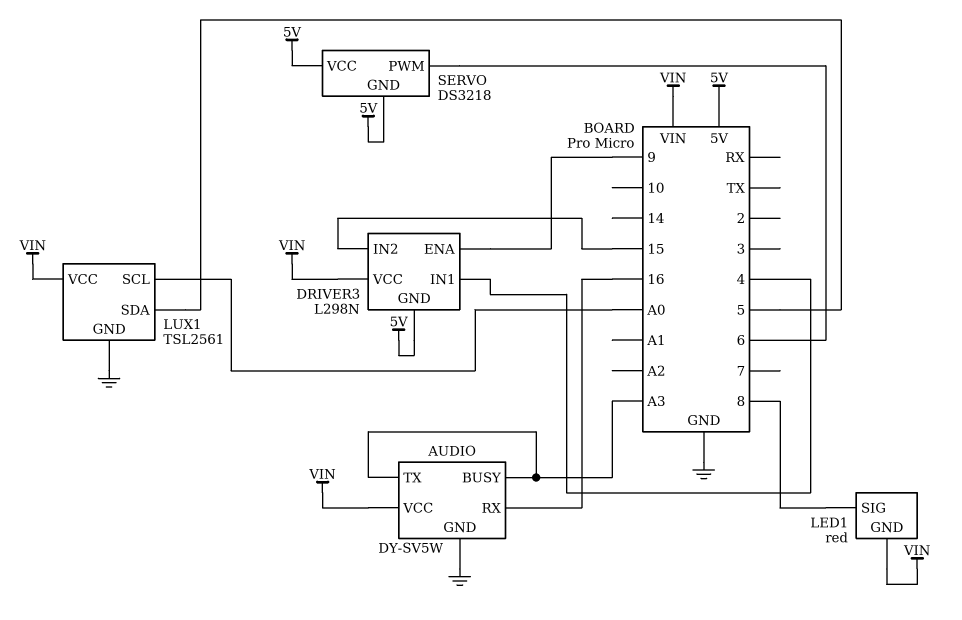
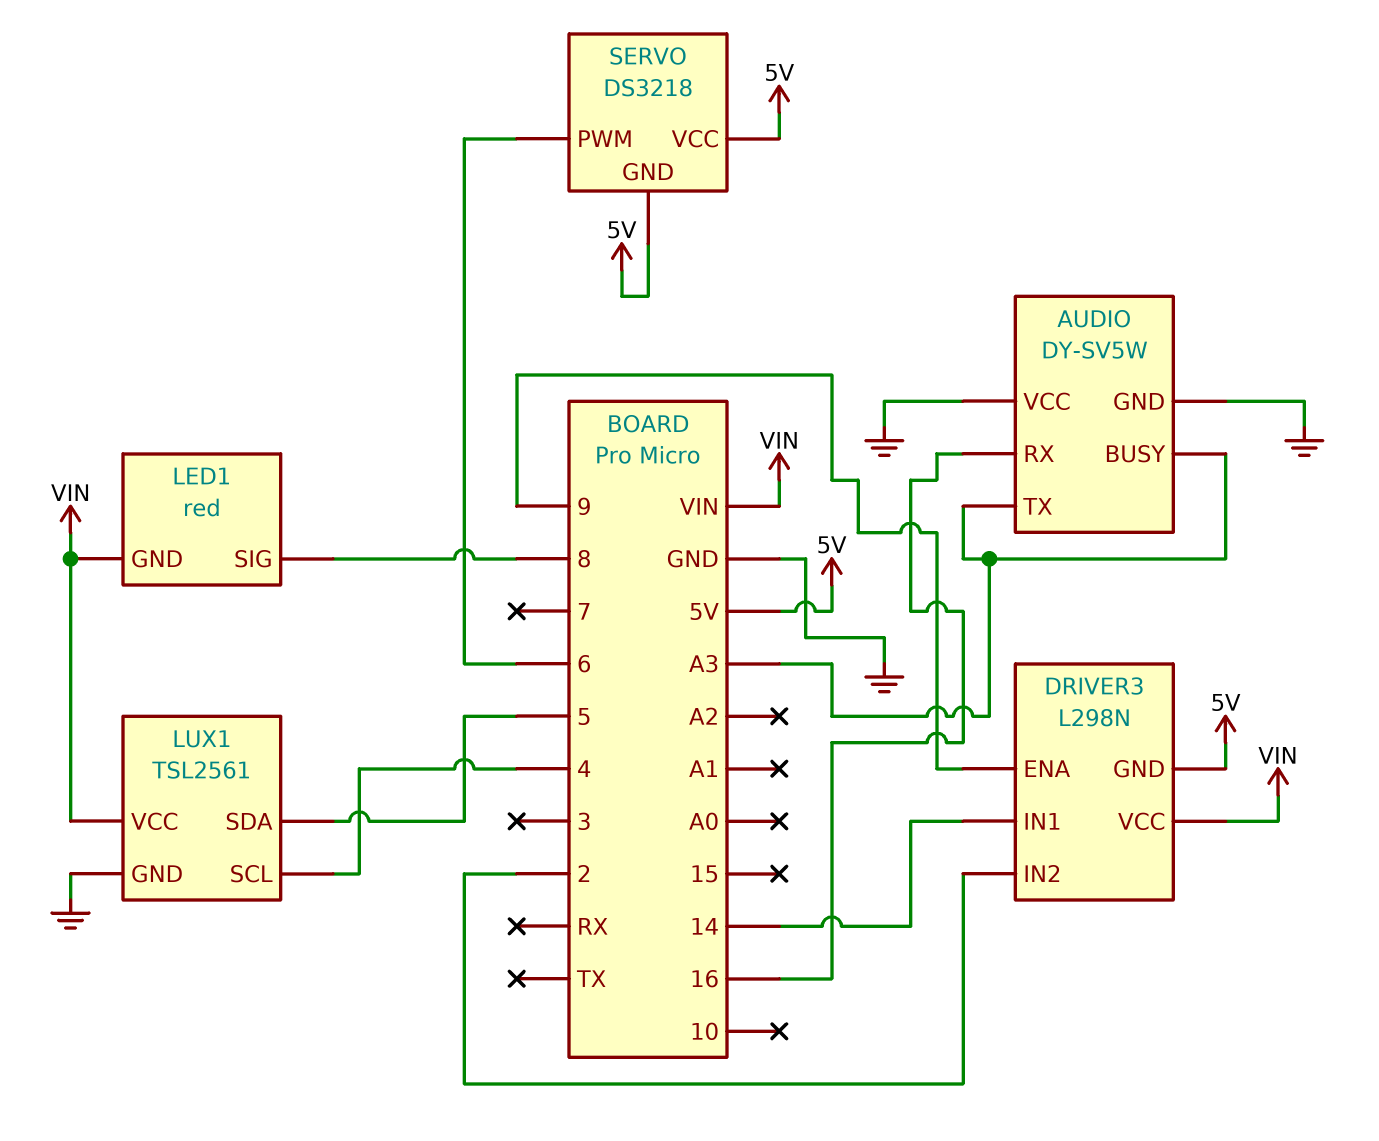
AUDIO pin VCC: VIN -> GND
DRIVER3 pin IN1: 4 -> 14
DRIVER3 pin IN2: 15 -> 2
LUX1 pin SCL: A0 -> 4

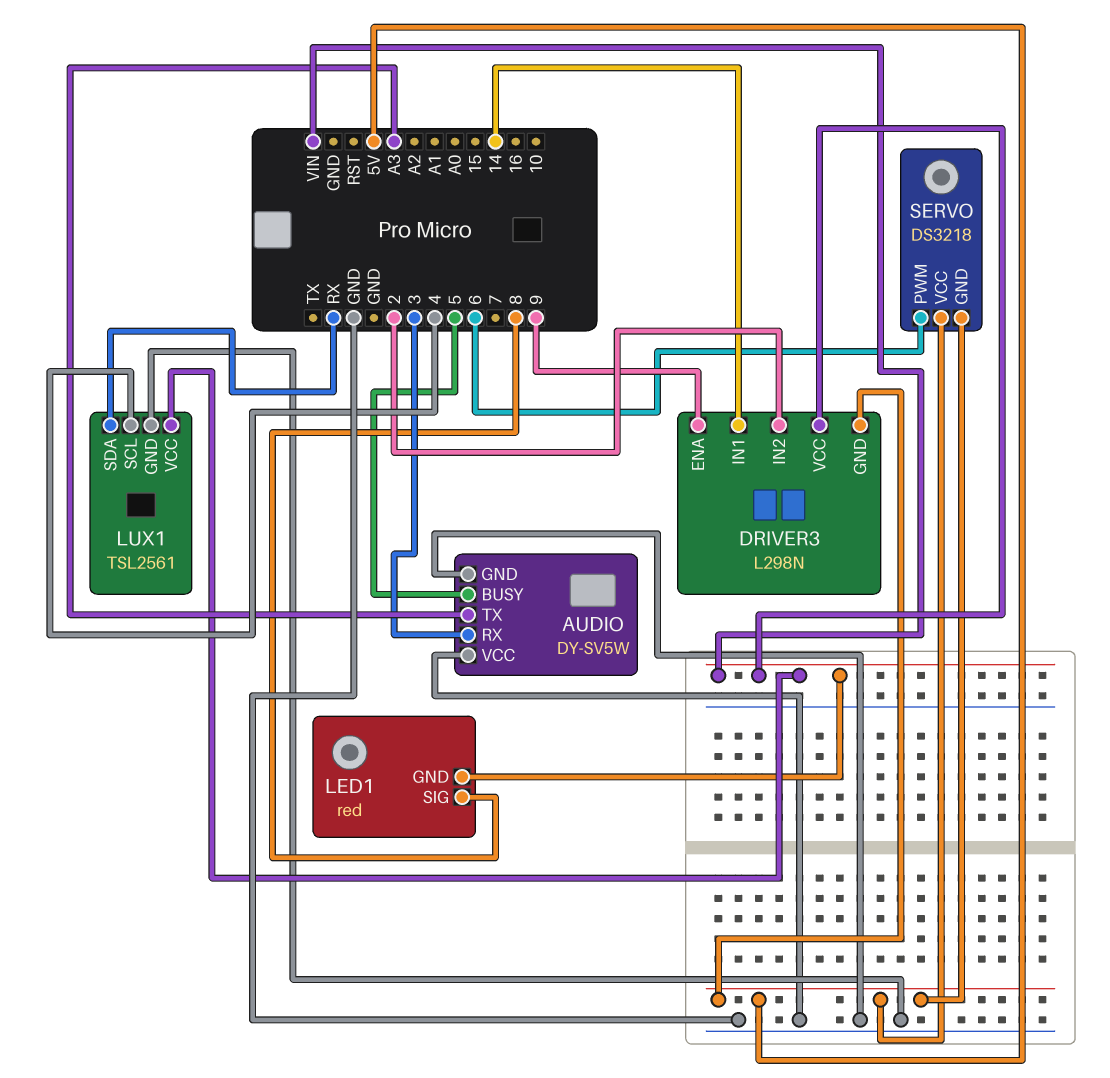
AUDIO pin BUSY: A3 -> 5
AUDIO pin RX: 16 -> 3
LUX1 pin SDA: 5 -> RX

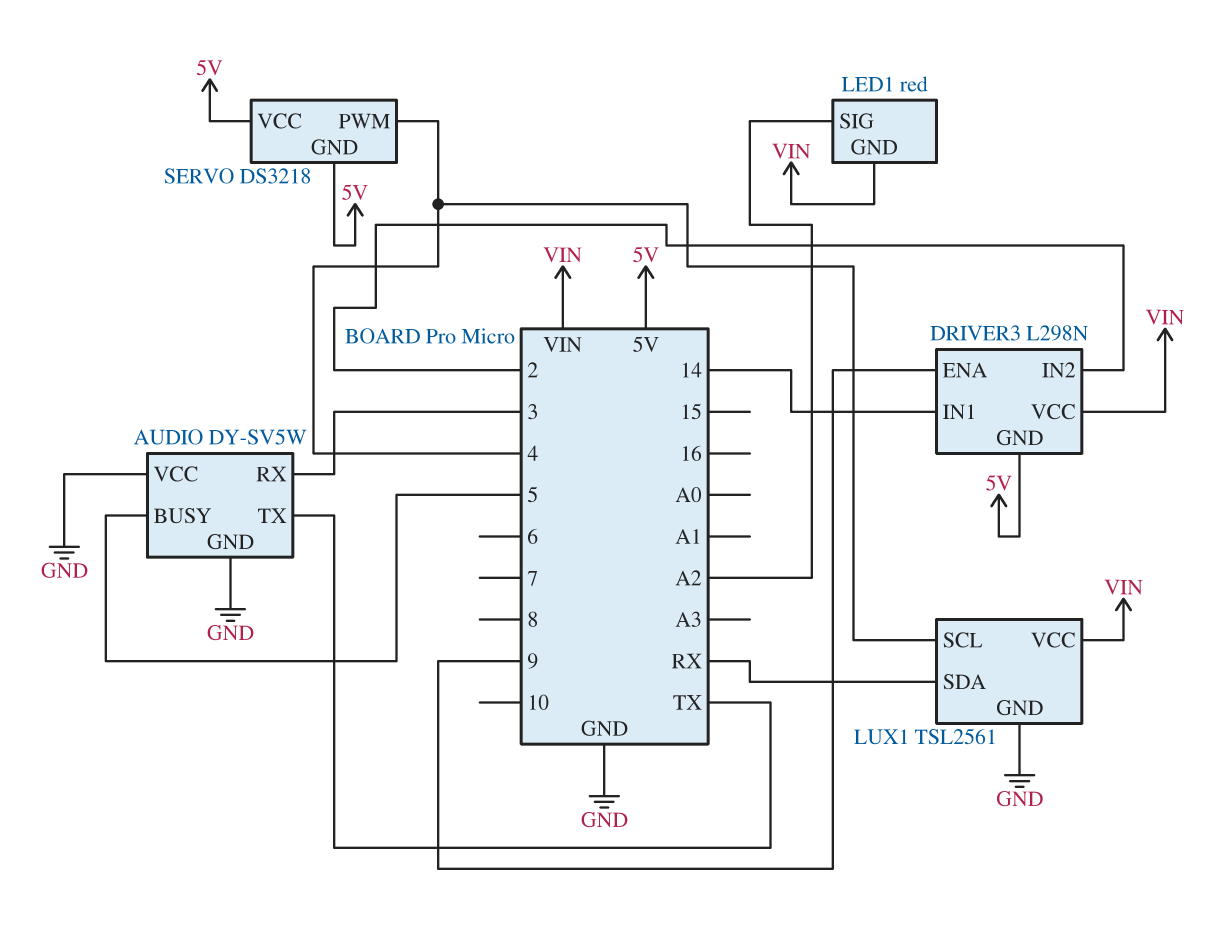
AUDIO pin TX: A3 -> TX
LED1 pin SIG: 8 -> A2
SERVO pin PWM: 6 -> 4

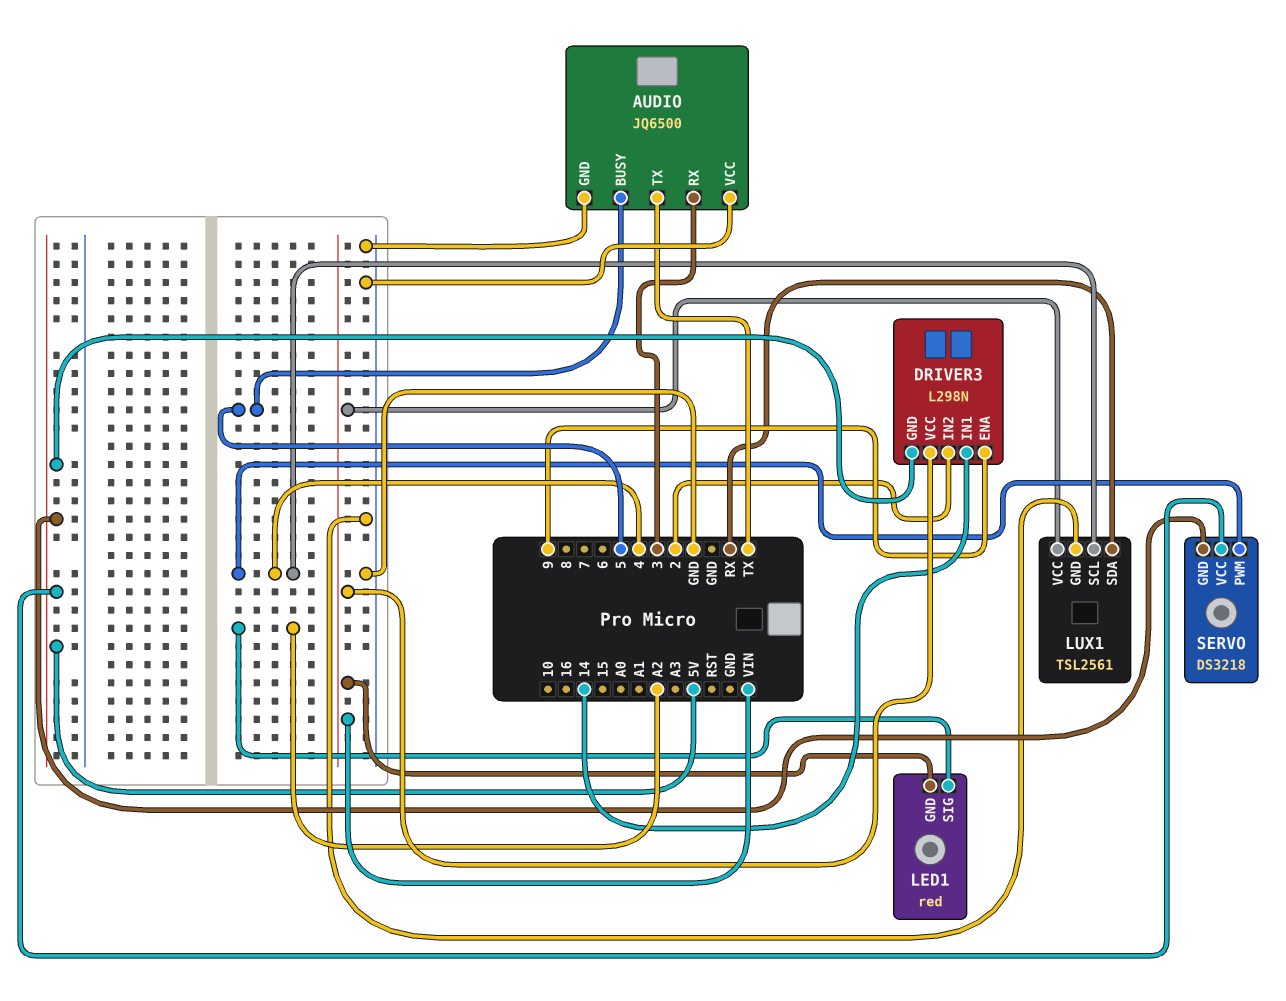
AUDIO: DY-SV5W -> JQ6500

